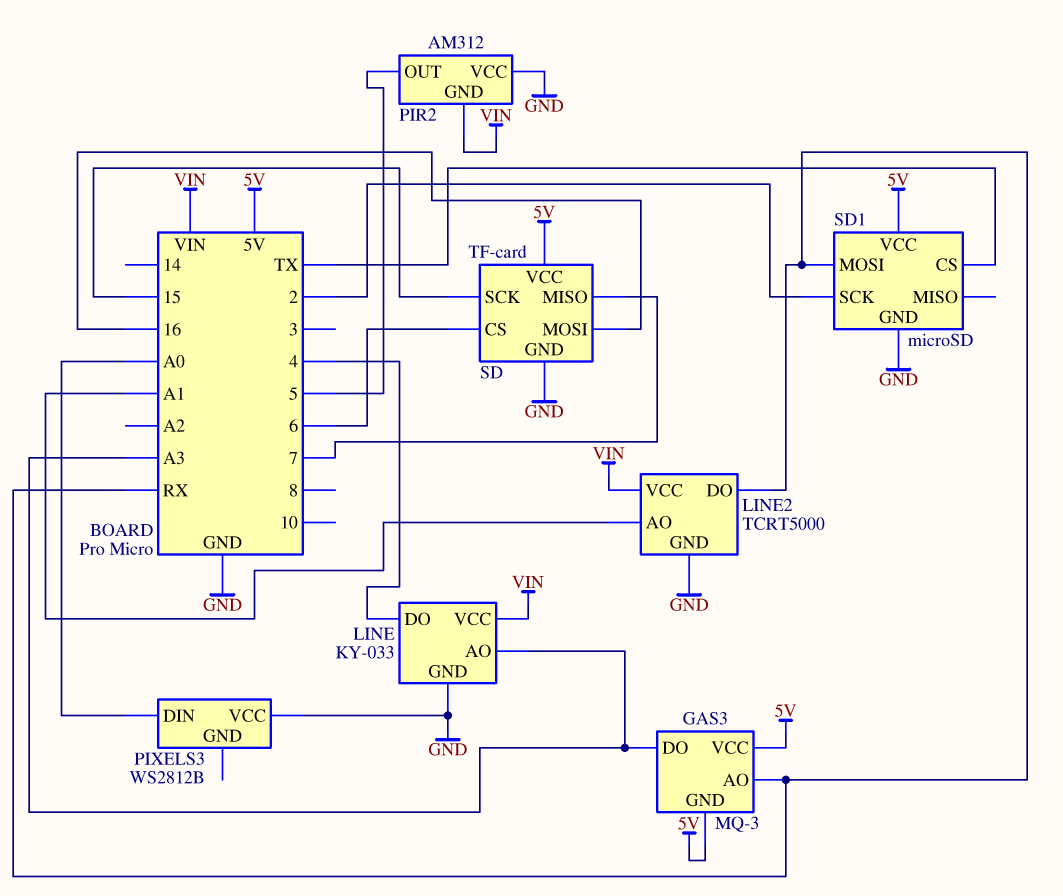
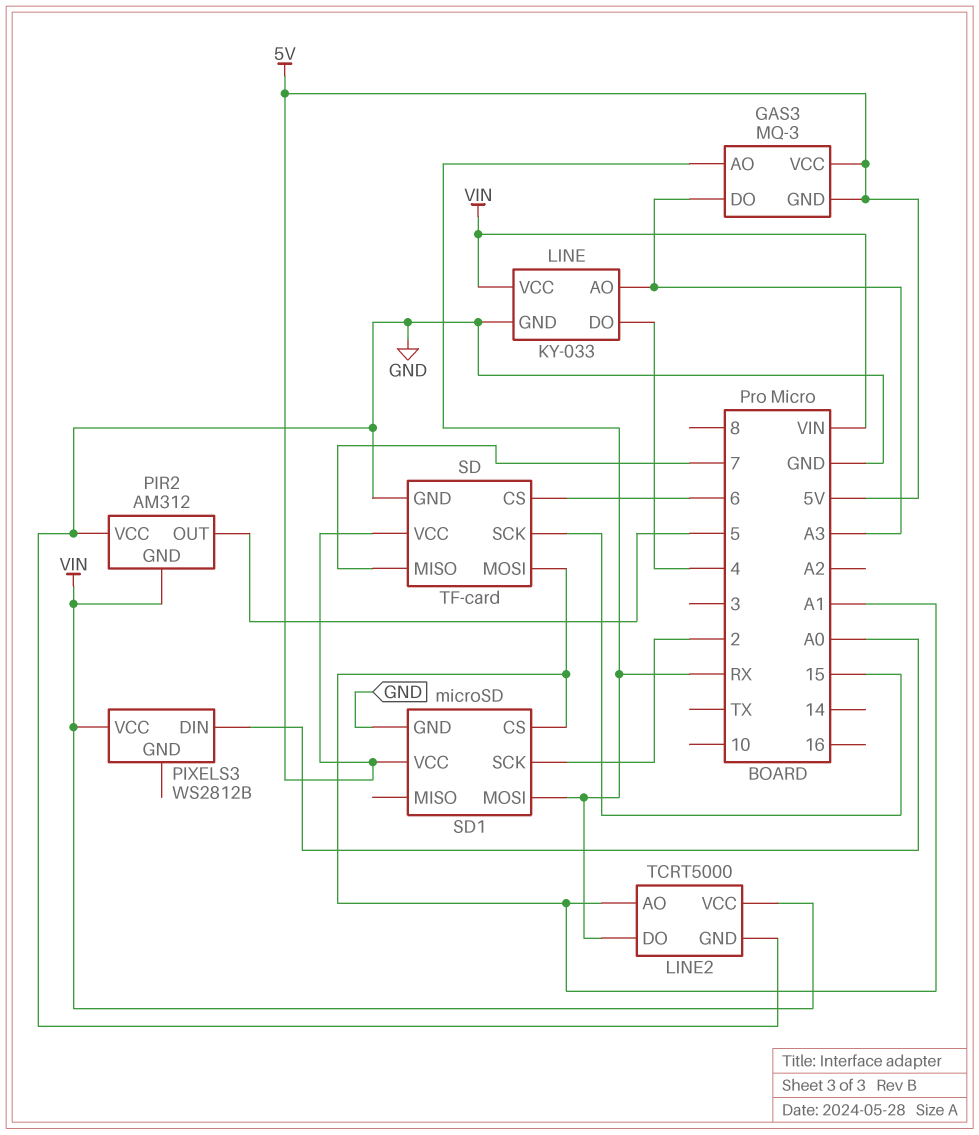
PIXELS3 pin VCC: GND -> VIN
SD pin MOSI: 16 -> A1
SD1 pin CS: TX -> A1

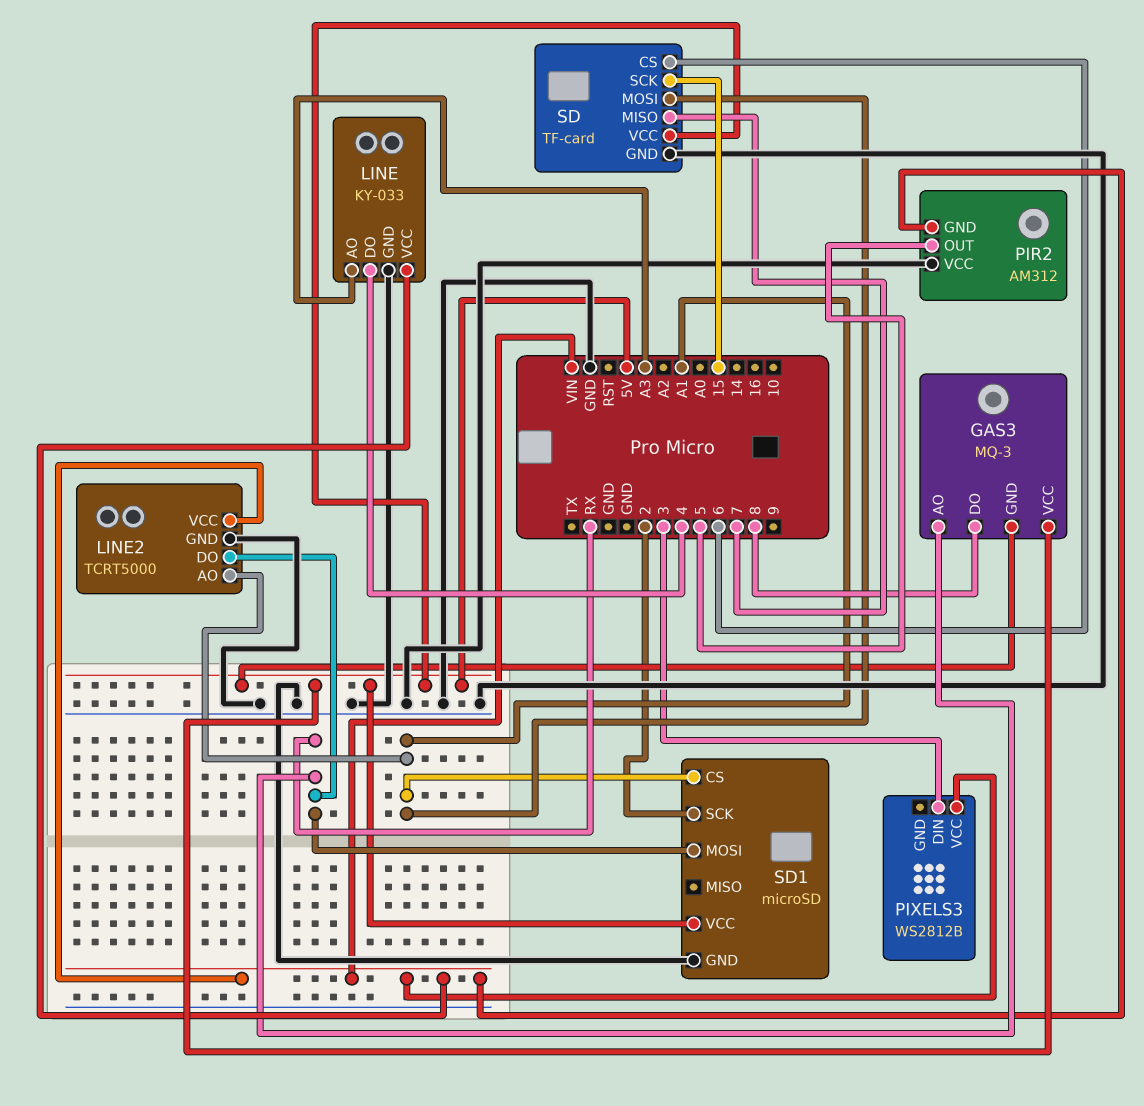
GAS3 pin DO: A3 -> 8
PIXELS3 pin DIN: A0 -> 3

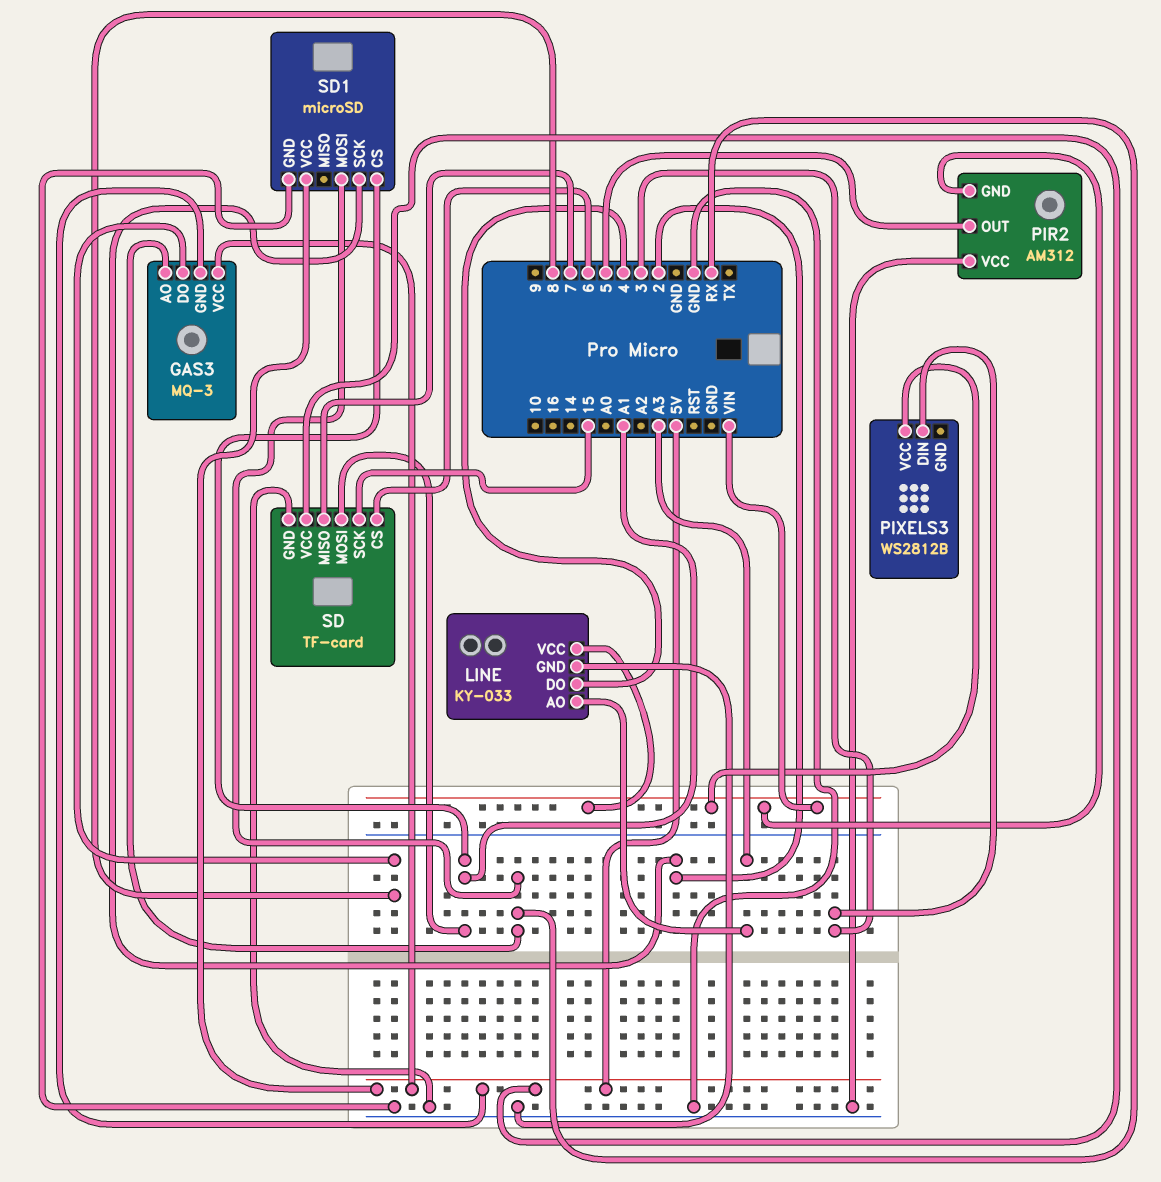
LINE2: TCRT5000 -> none
LINE2 pin AO: A1 -> none
LINE2 pin DO: RX -> none
LINE2 pin GND: GND -> none
LINE2 pin VCC: VIN -> none

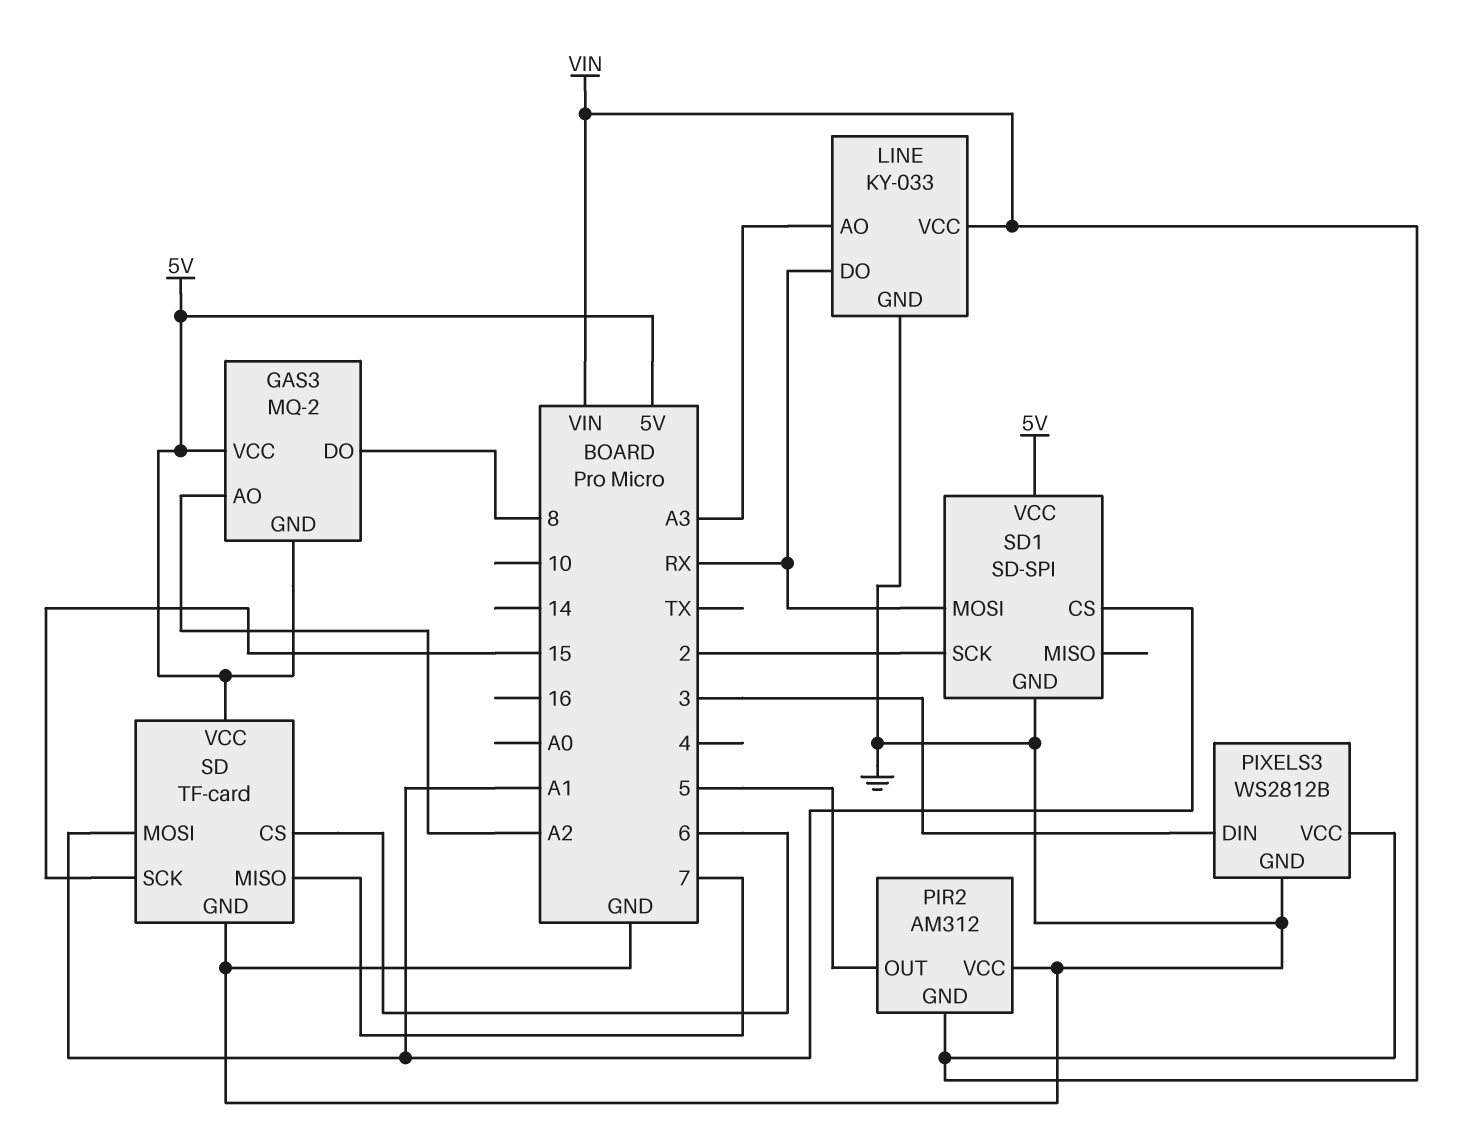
GAS3: MQ-3 -> MQ-2
GAS3 pin AO: RX -> A2
LINE pin DO: 4 -> RX
PIXELS3 pin GND: none -> GND
SD1: microSD -> SD-SPI

